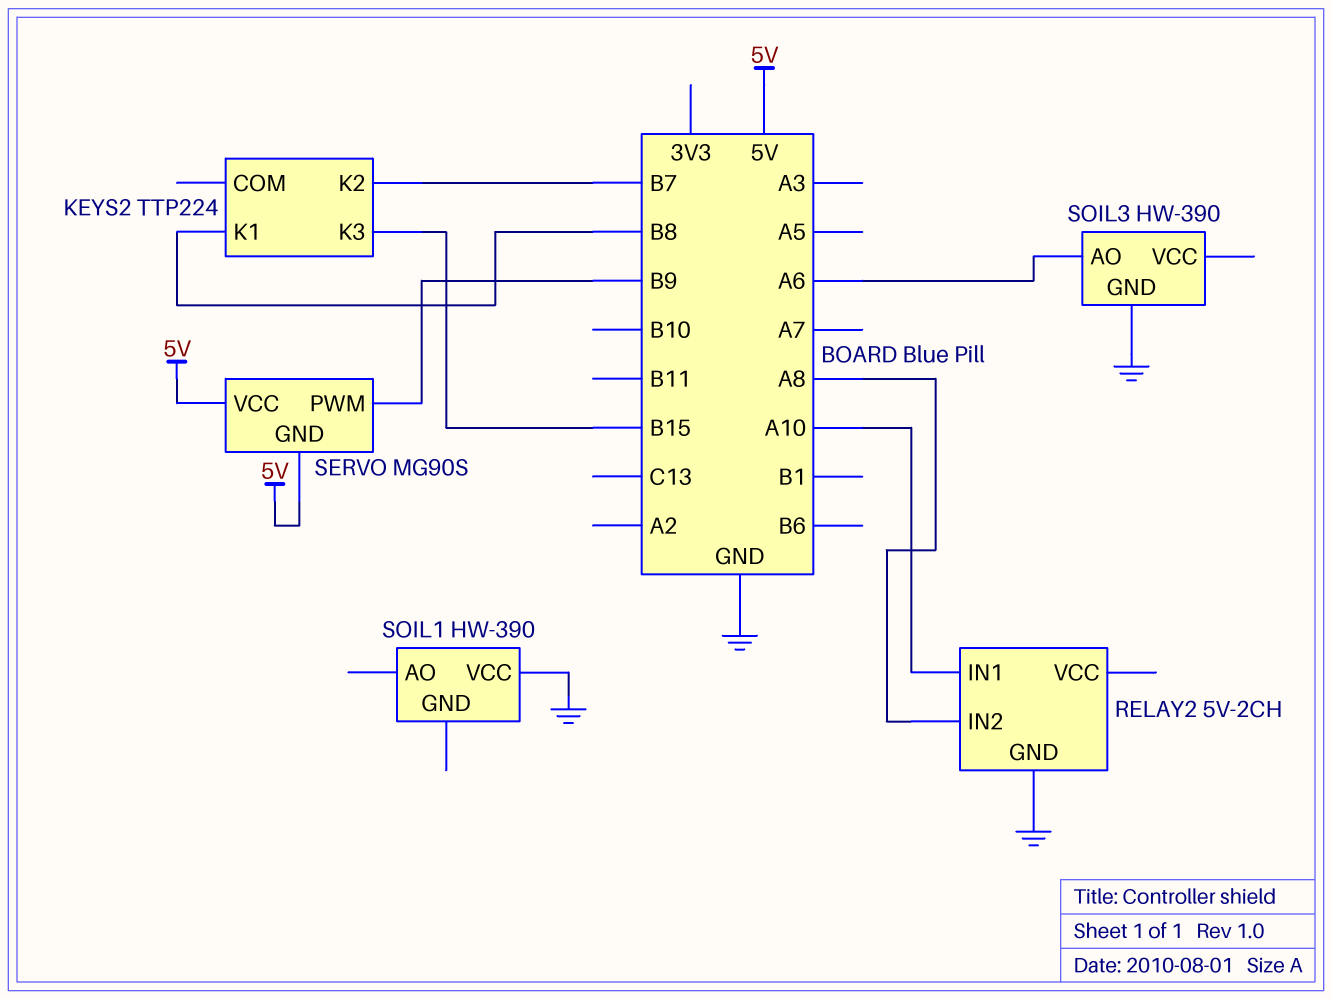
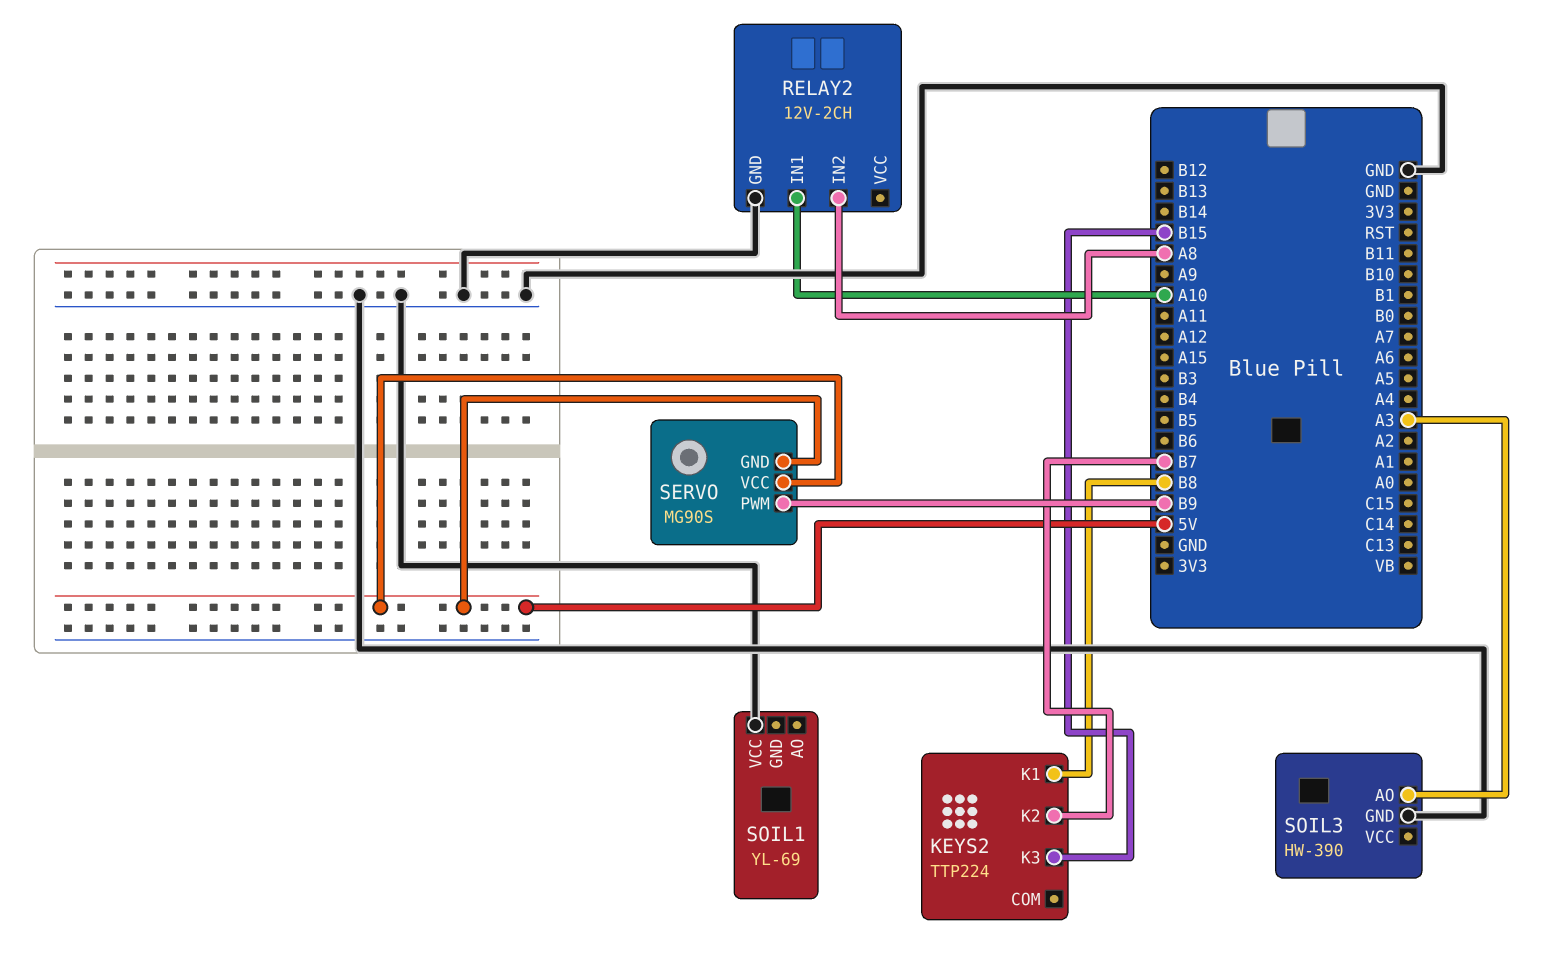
RELAY2: 5V-2CH -> 12V-2CH
SOIL1: HW-390 -> YL-69
SOIL3 pin AO: A6 -> A3

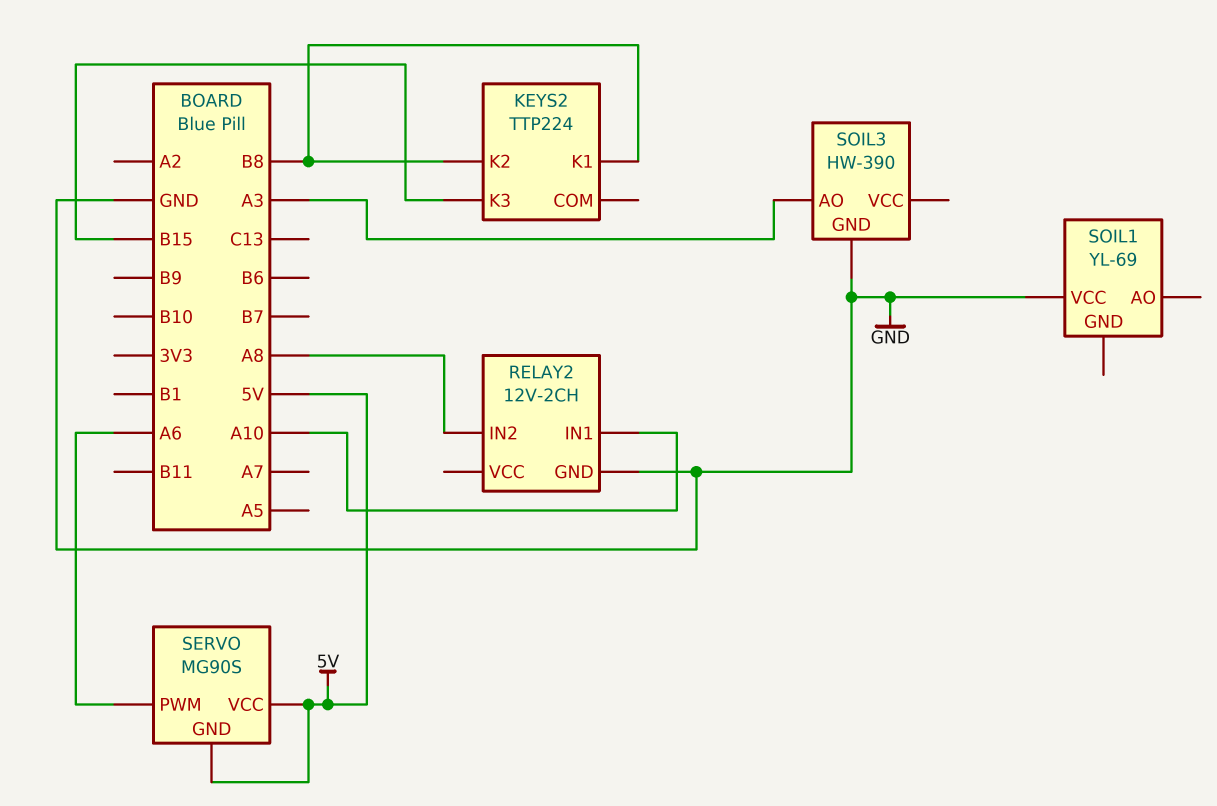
KEYS2 pin K2: B7 -> B8
SERVO pin PWM: B9 -> A6

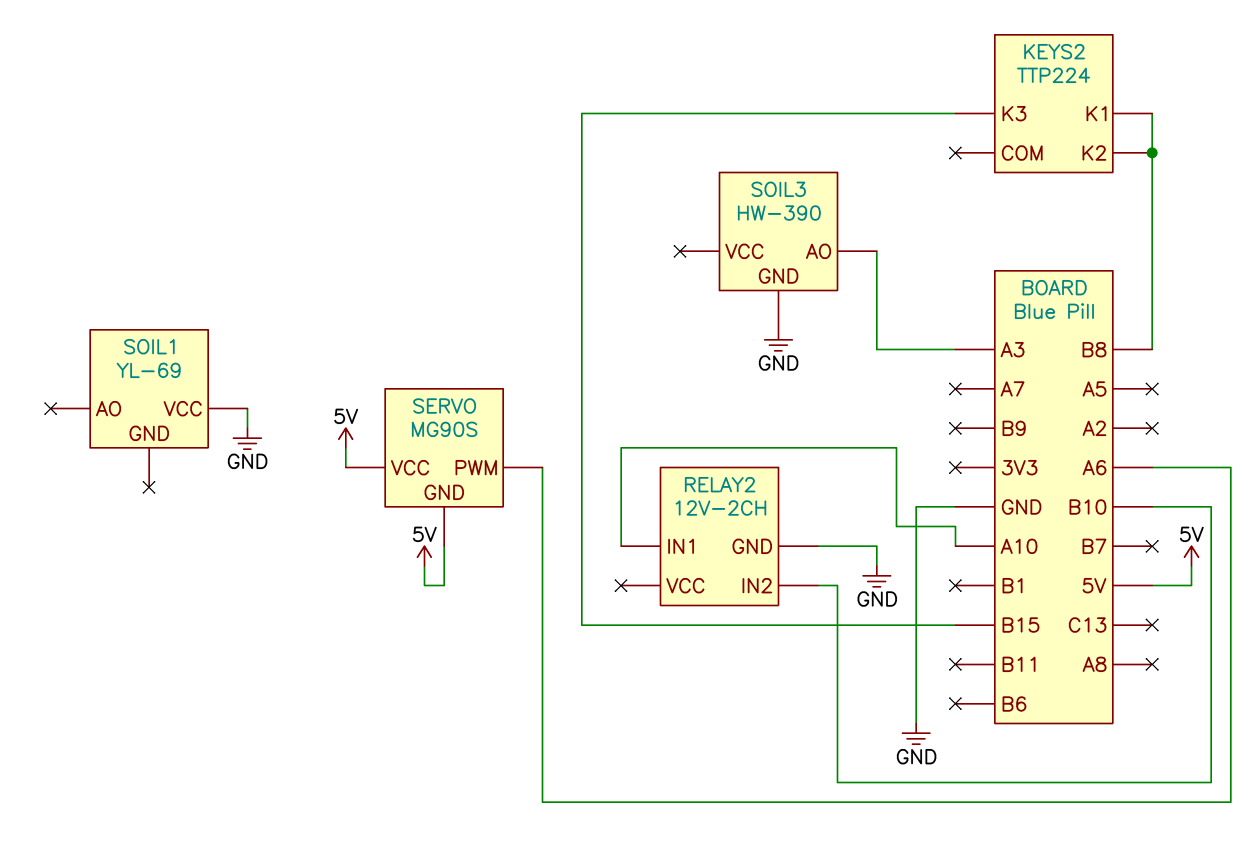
RELAY2 pin IN2: A8 -> B10

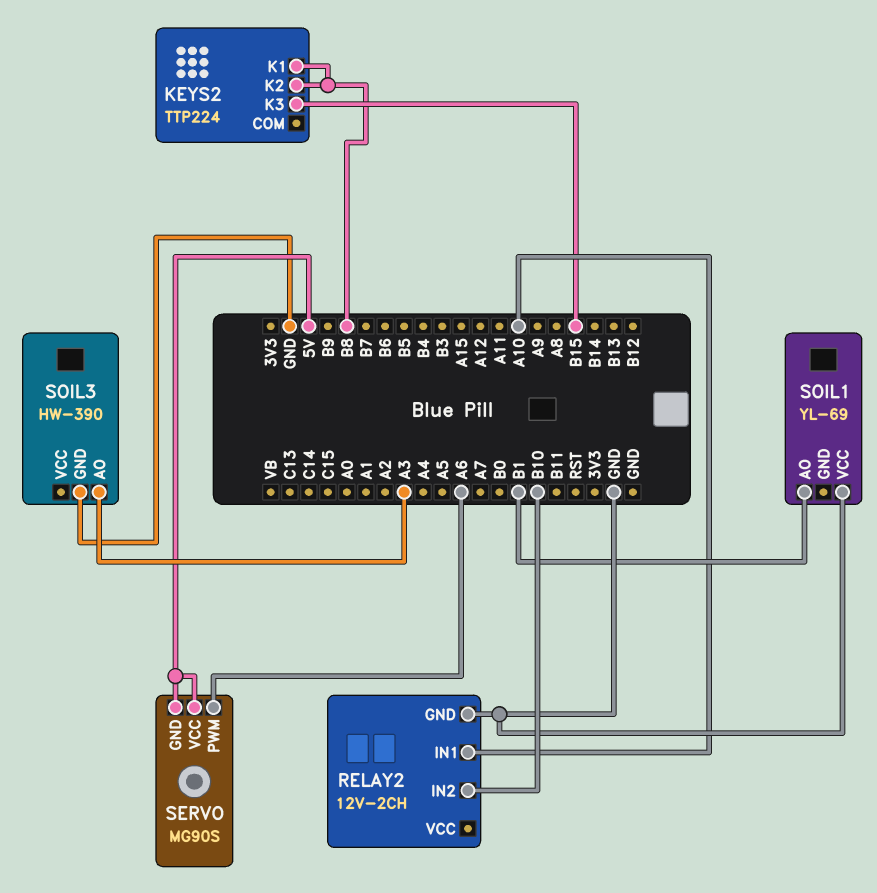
SOIL1 pin AO: none -> B1

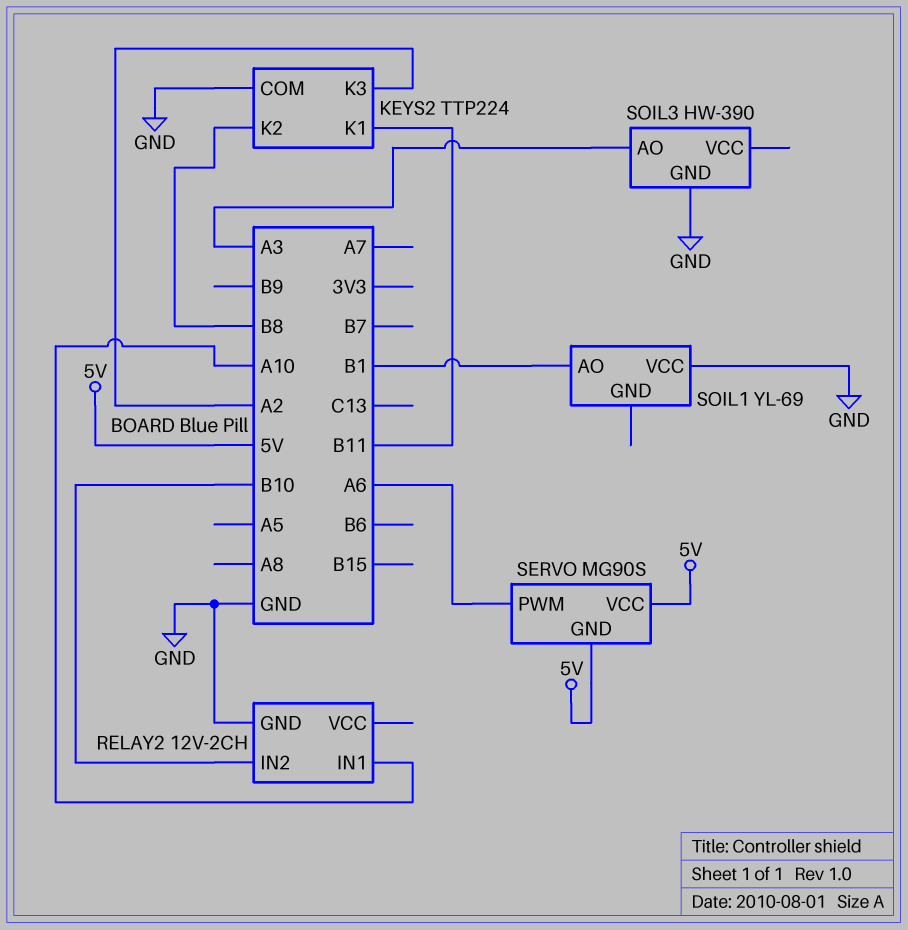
KEYS2 pin COM: none -> GND
KEYS2 pin K1: B8 -> B11
KEYS2 pin K3: B15 -> A2

